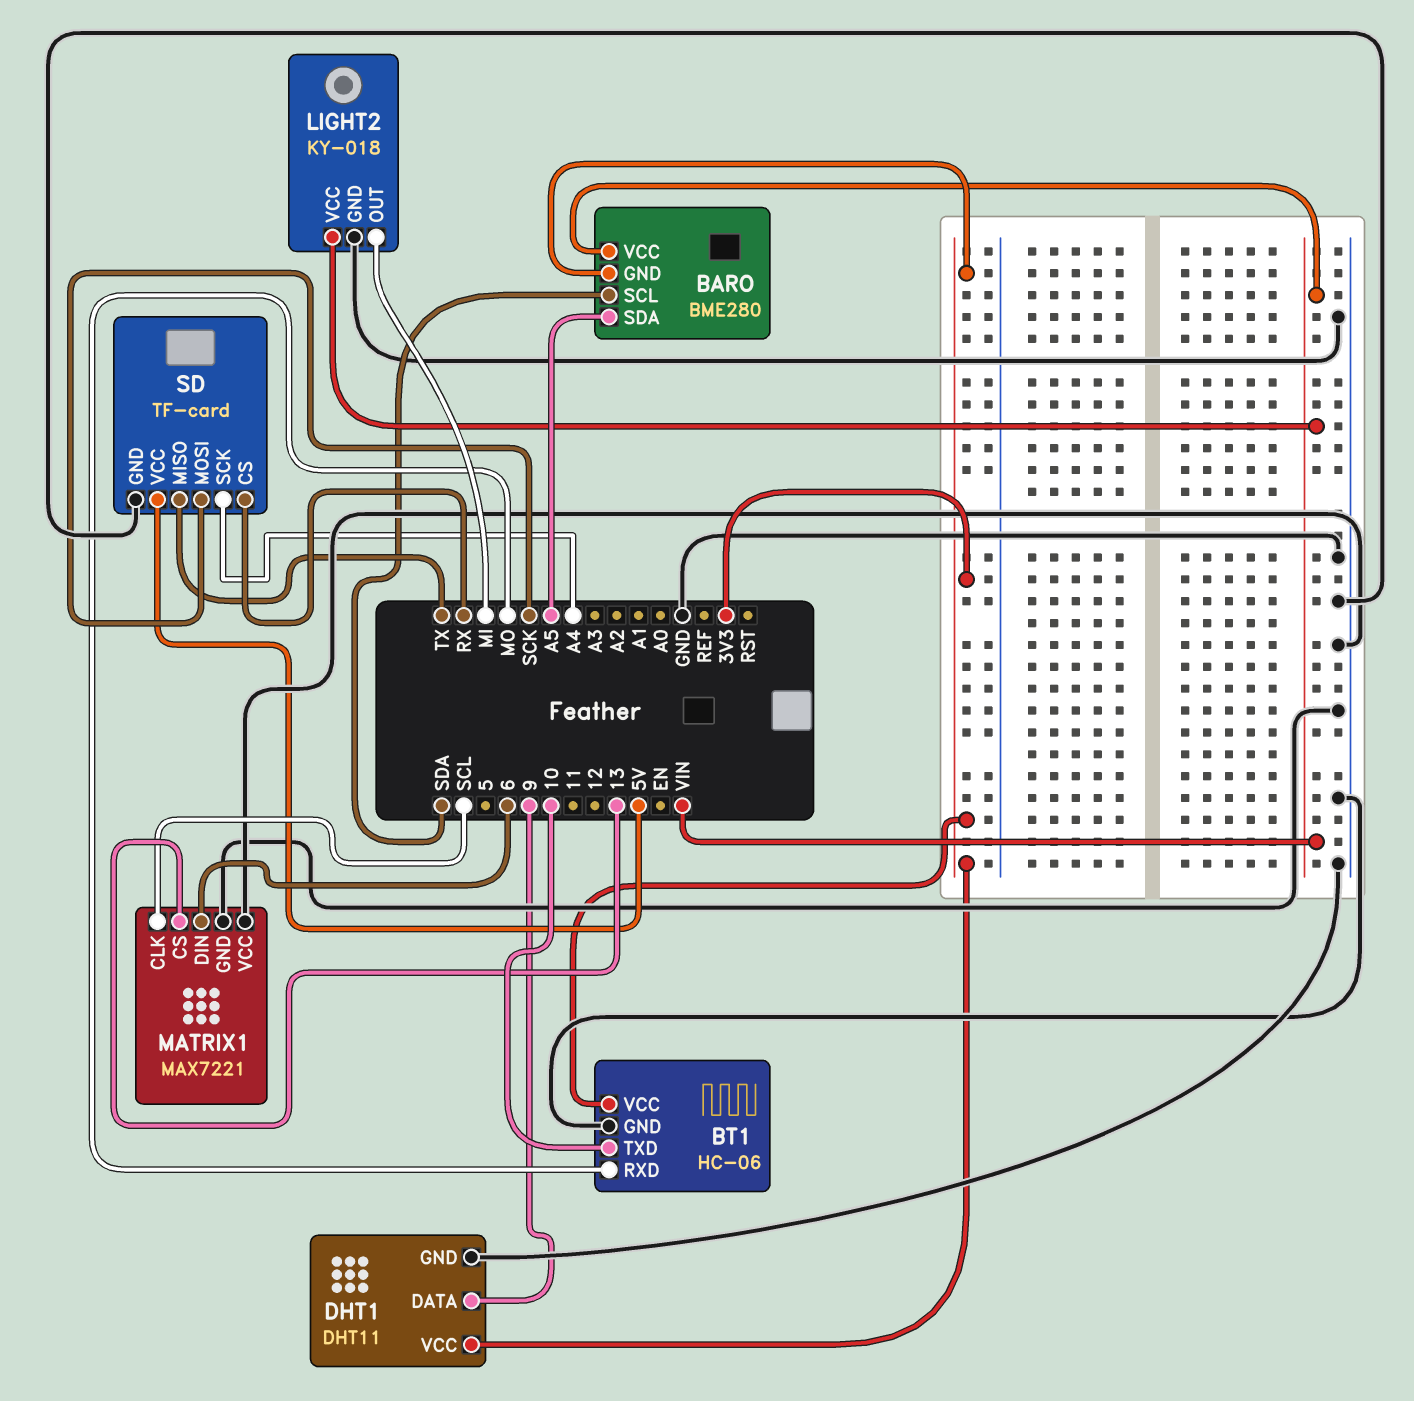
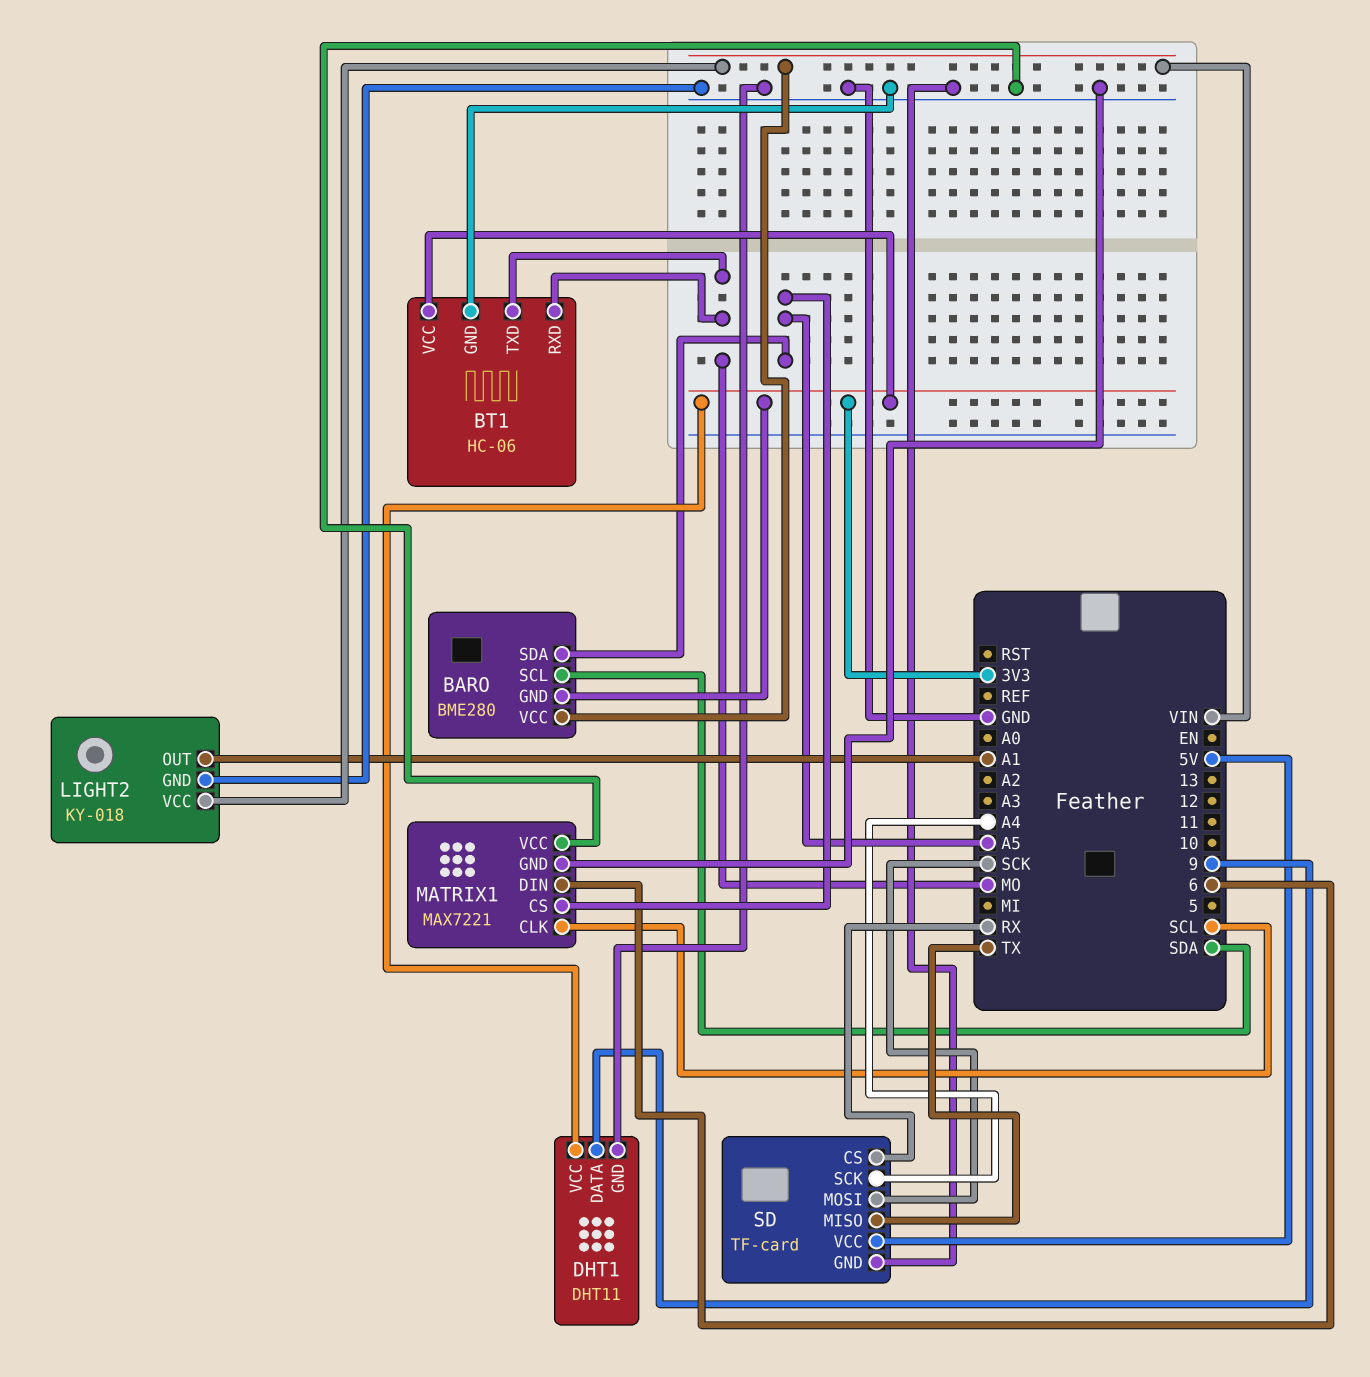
BT1 pin TXD: 10 -> MO
LIGHT2 pin OUT: MI -> A1
MATRIX1 pin CS: 13 -> A5

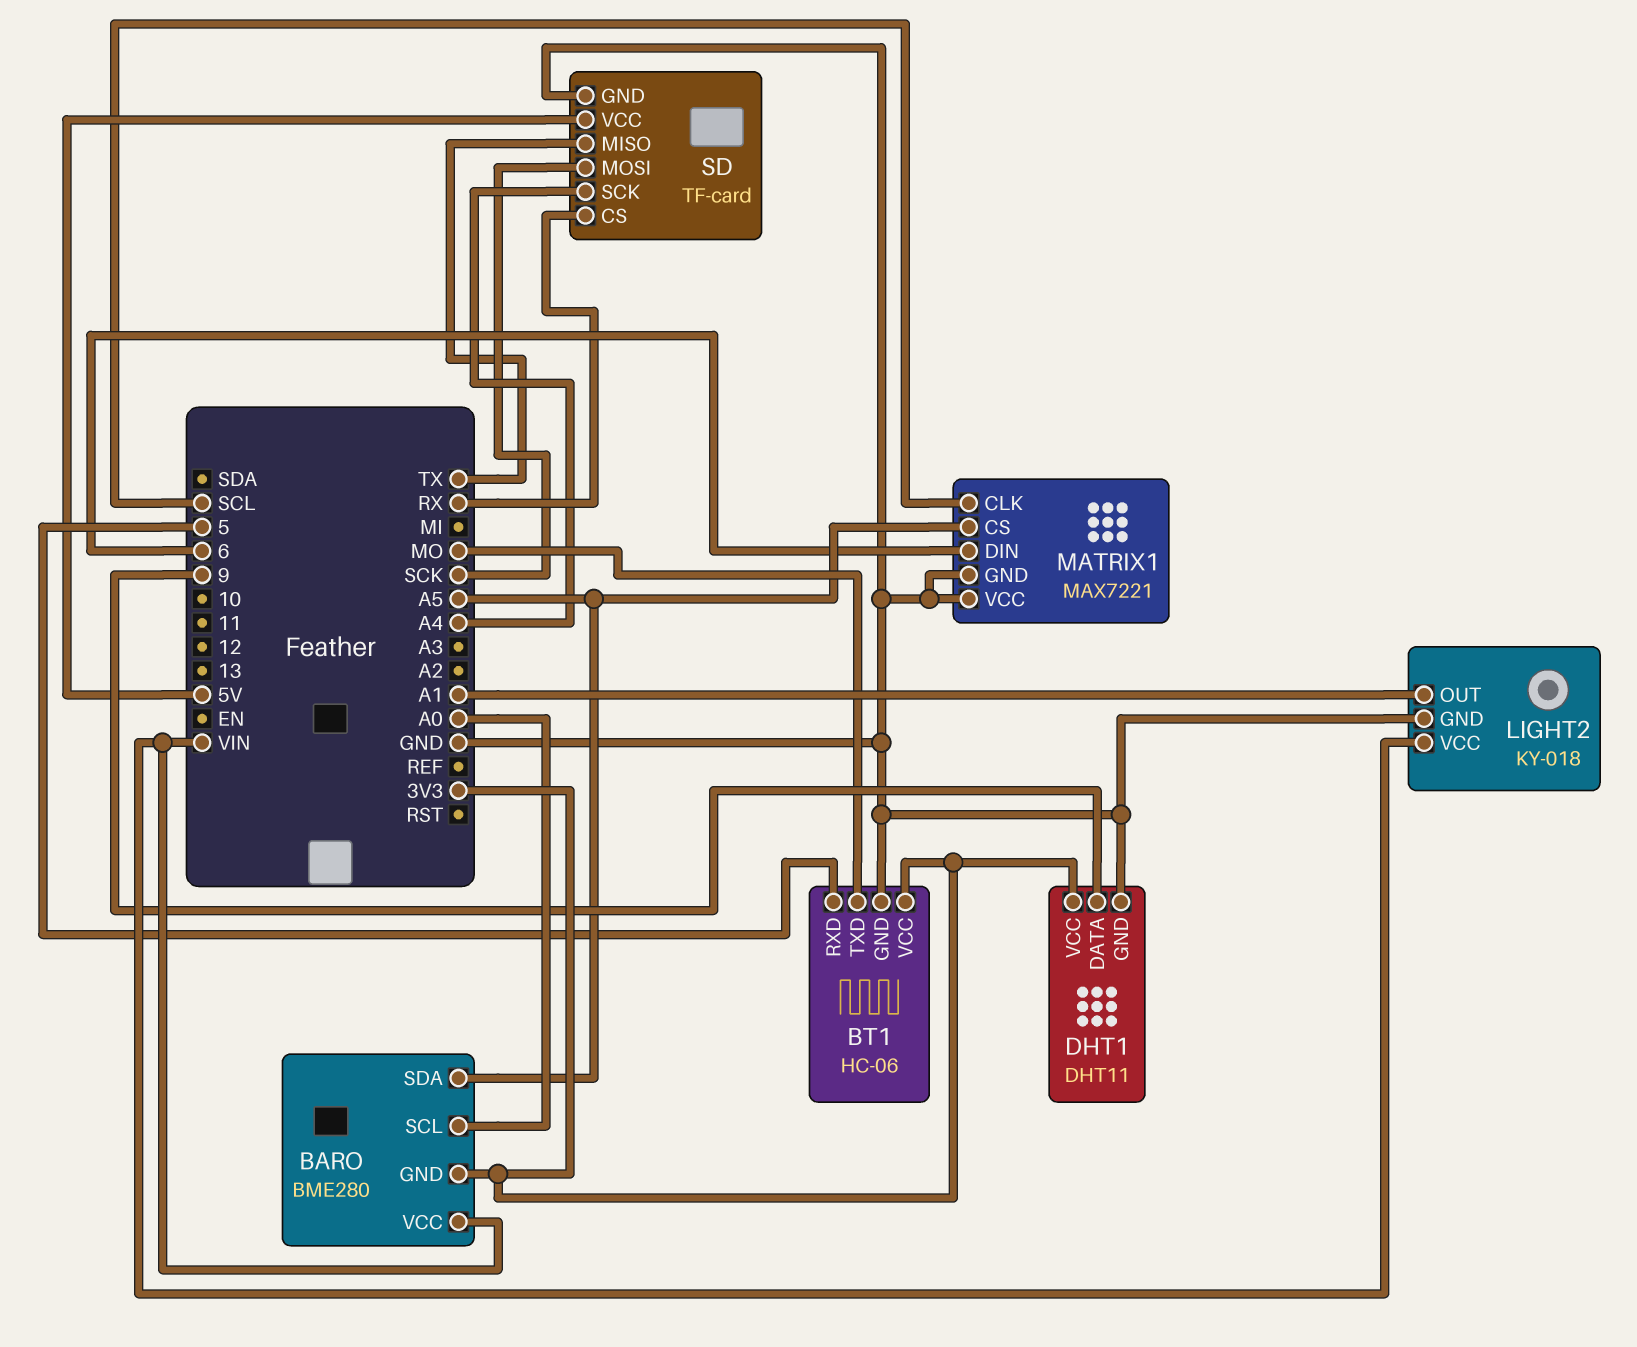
BARO pin SCL: SDA -> A0
BT1 pin RXD: MO -> 5

